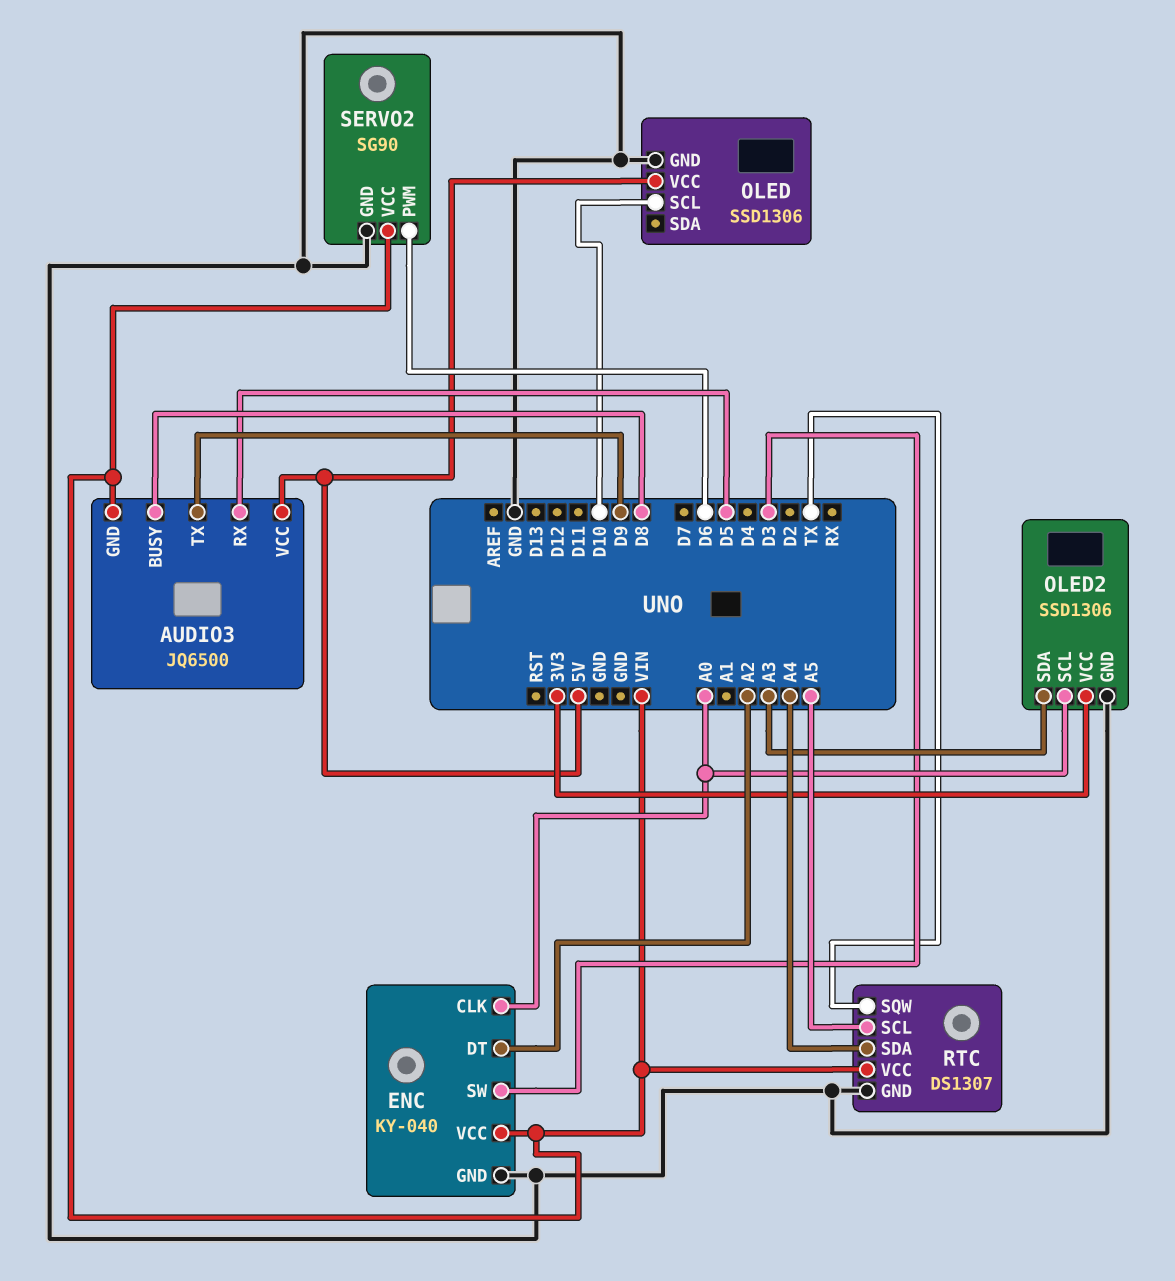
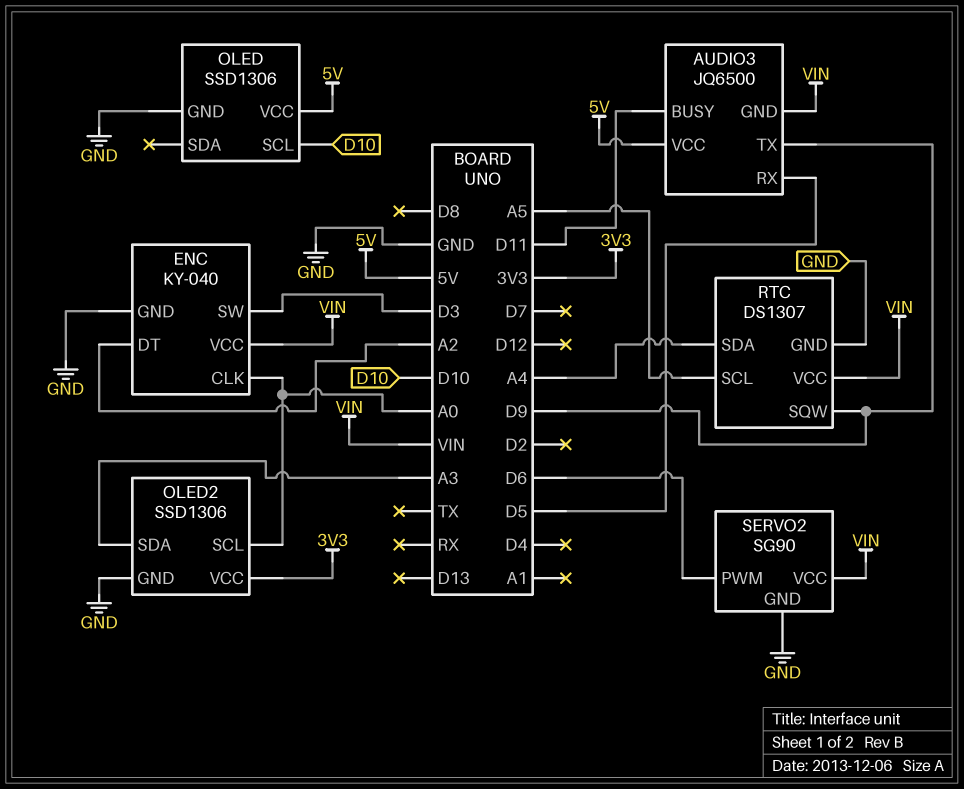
AUDIO3 pin BUSY: D8 -> D11
RTC pin SQW: TX -> D9

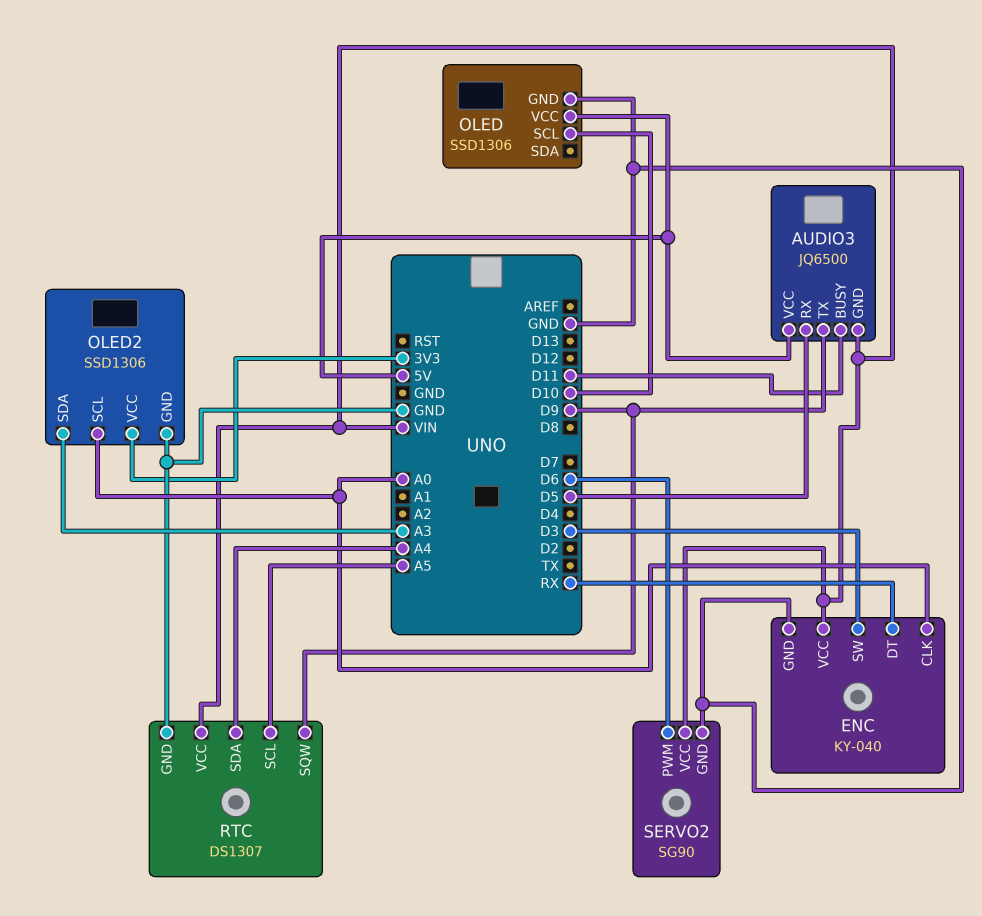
ENC pin DT: A2 -> RX

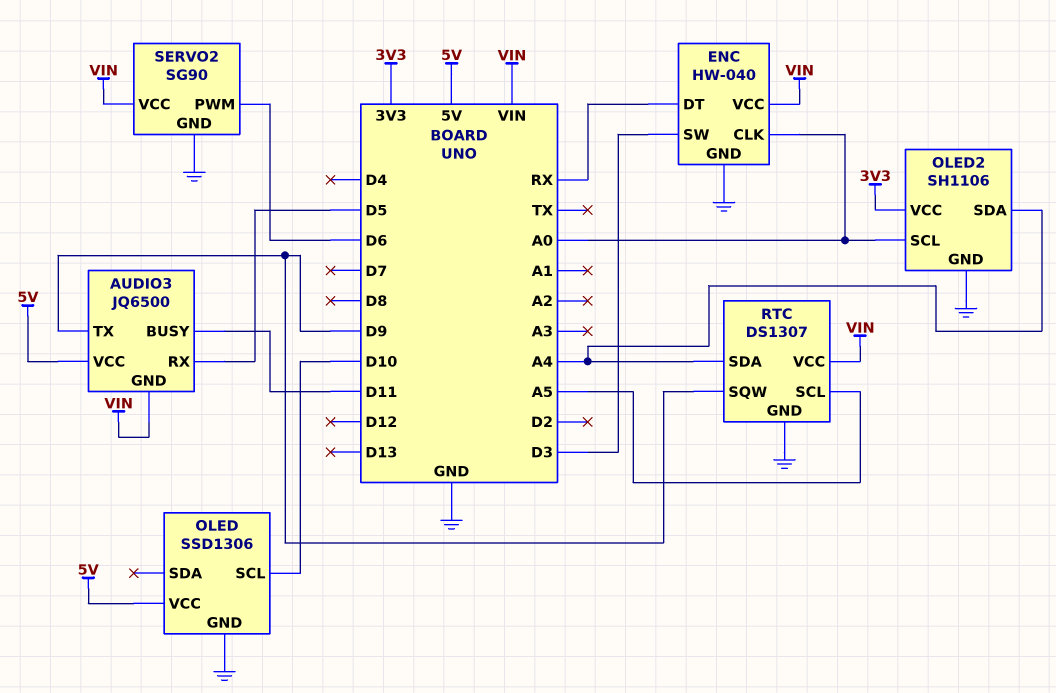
ENC: KY-040 -> HW-040
OLED2: SSD1306 -> SH1106
OLED2 pin SDA: A3 -> A4

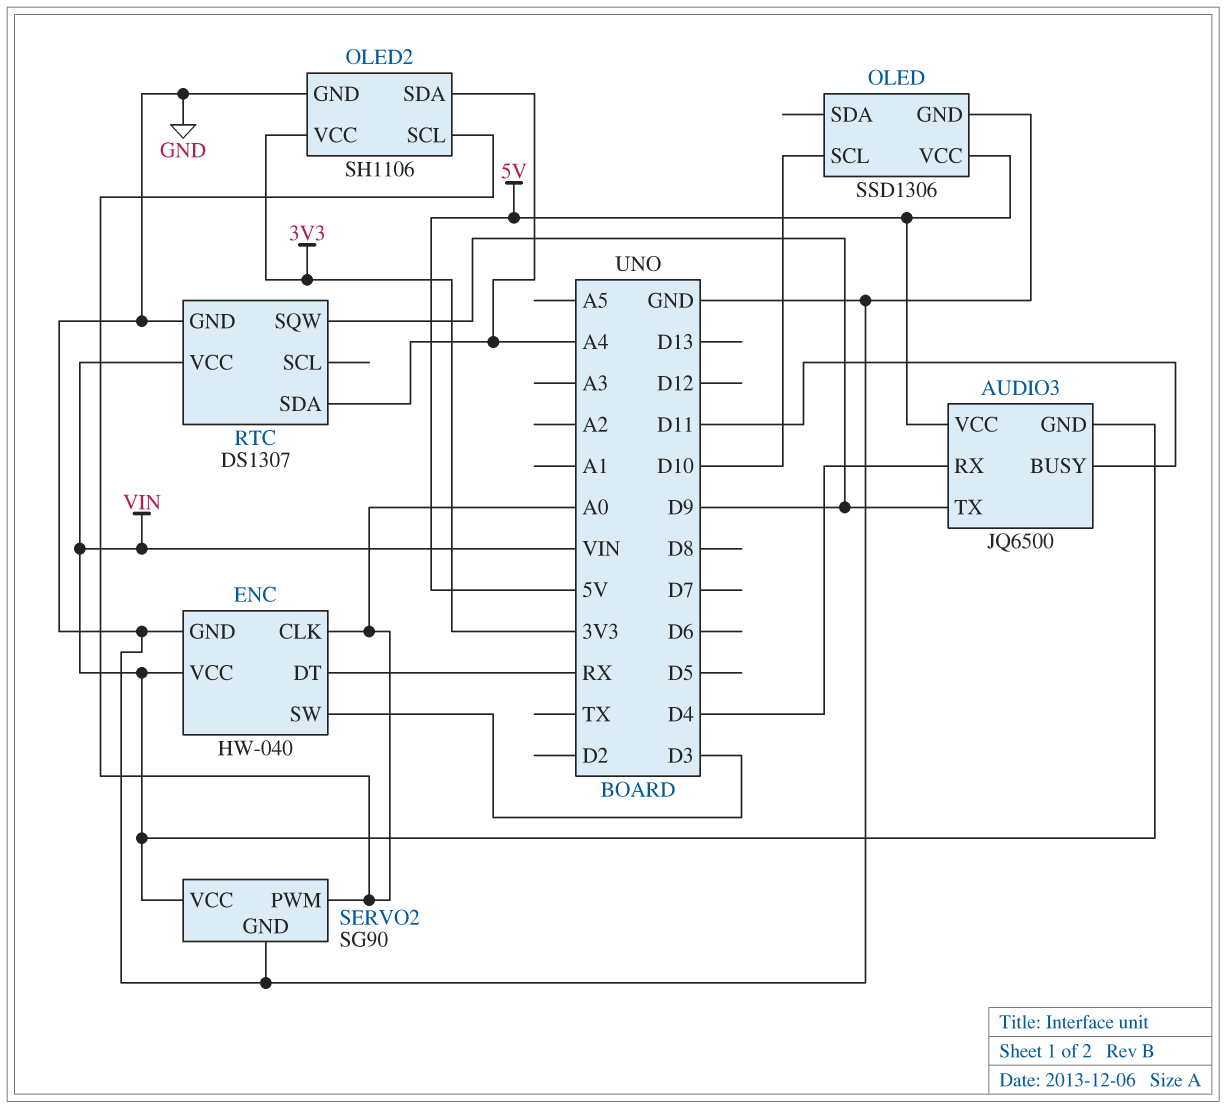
AUDIO3 pin RX: D5 -> D4
RTC pin SCL: A5 -> none
SERVO2 pin PWM: D6 -> A0

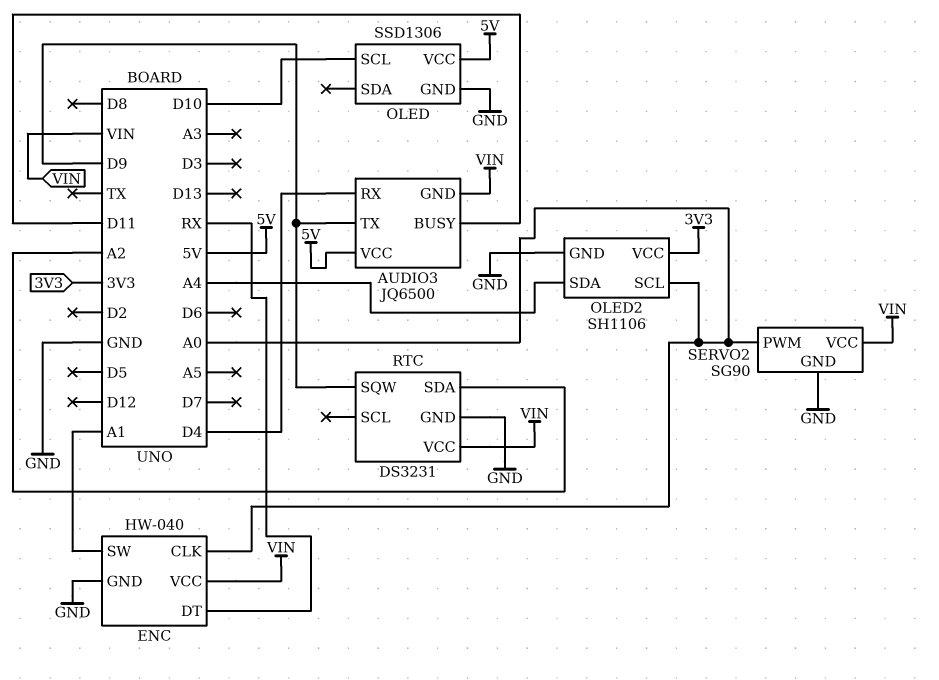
ENC pin SW: D3 -> A1
RTC: DS1307 -> DS3231
RTC pin SDA: A4 -> A2

